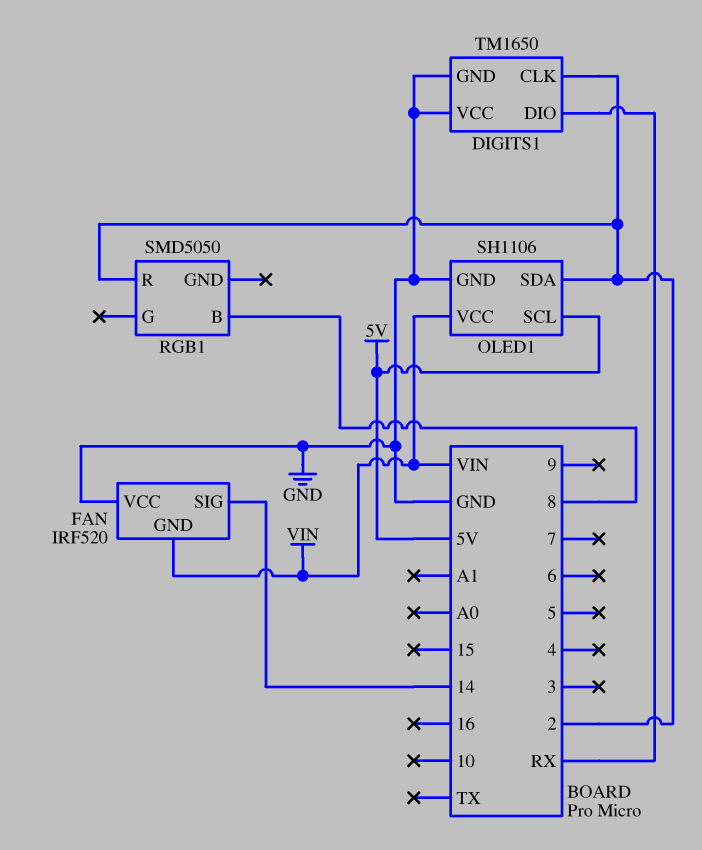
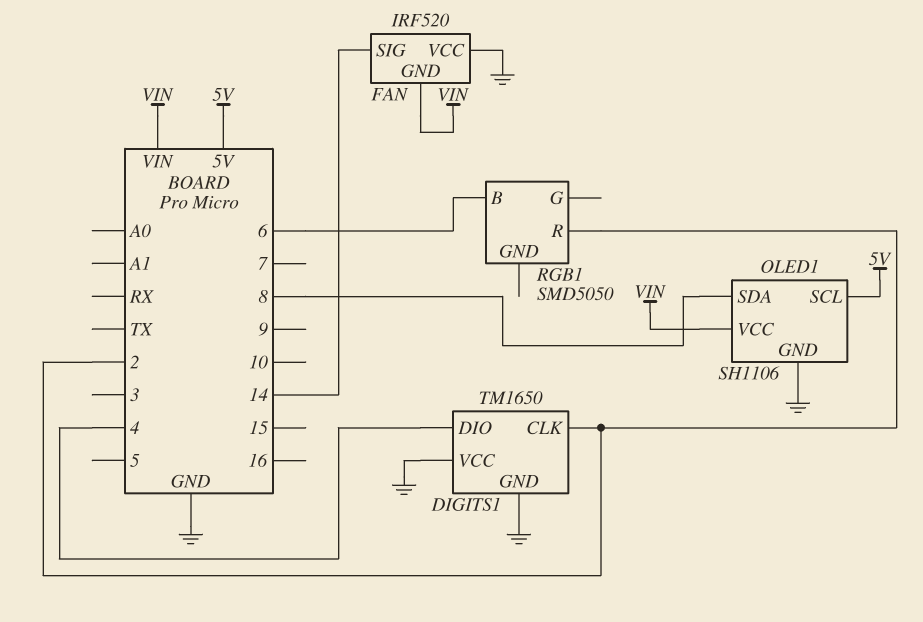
DIGITS1 pin DIO: RX -> 4
OLED1 pin SDA: 2 -> 8
RGB1 pin B: 8 -> 6

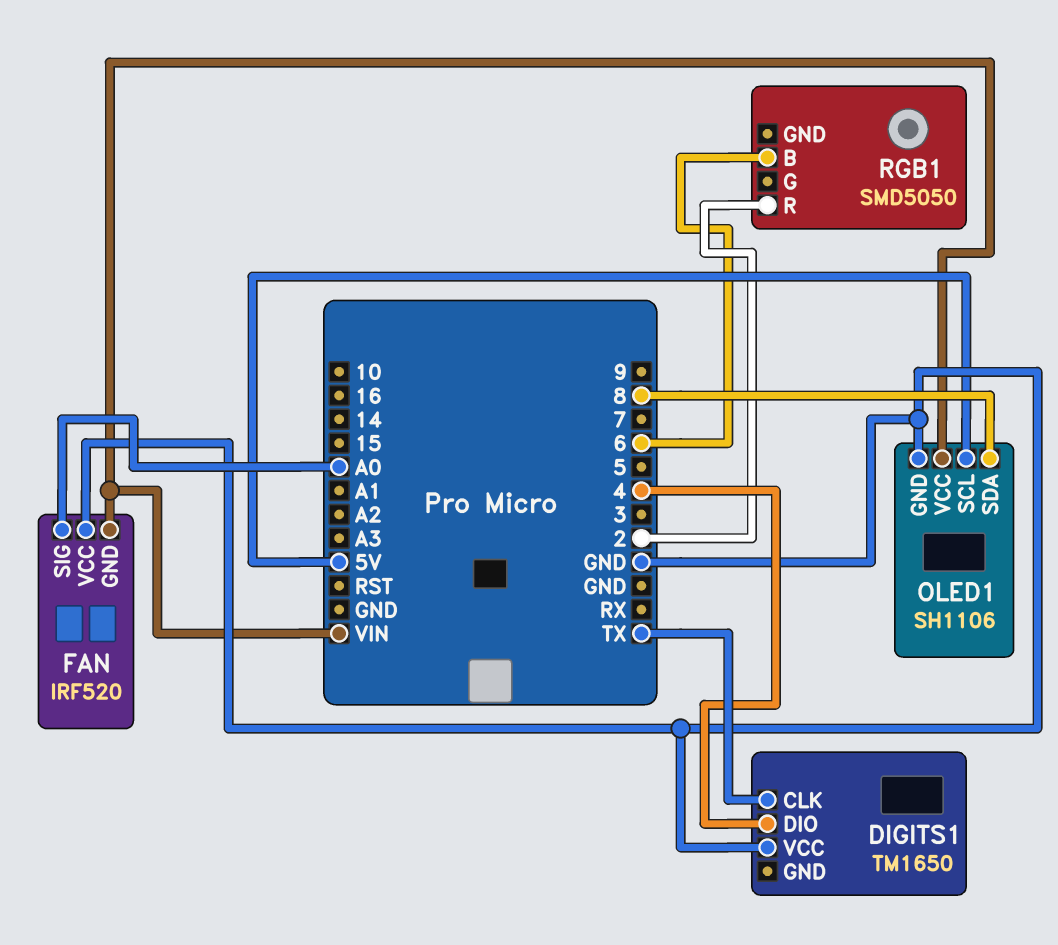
DIGITS1 pin CLK: 2 -> TX
DIGITS1 pin GND: GND -> none
FAN pin SIG: 14 -> A0

